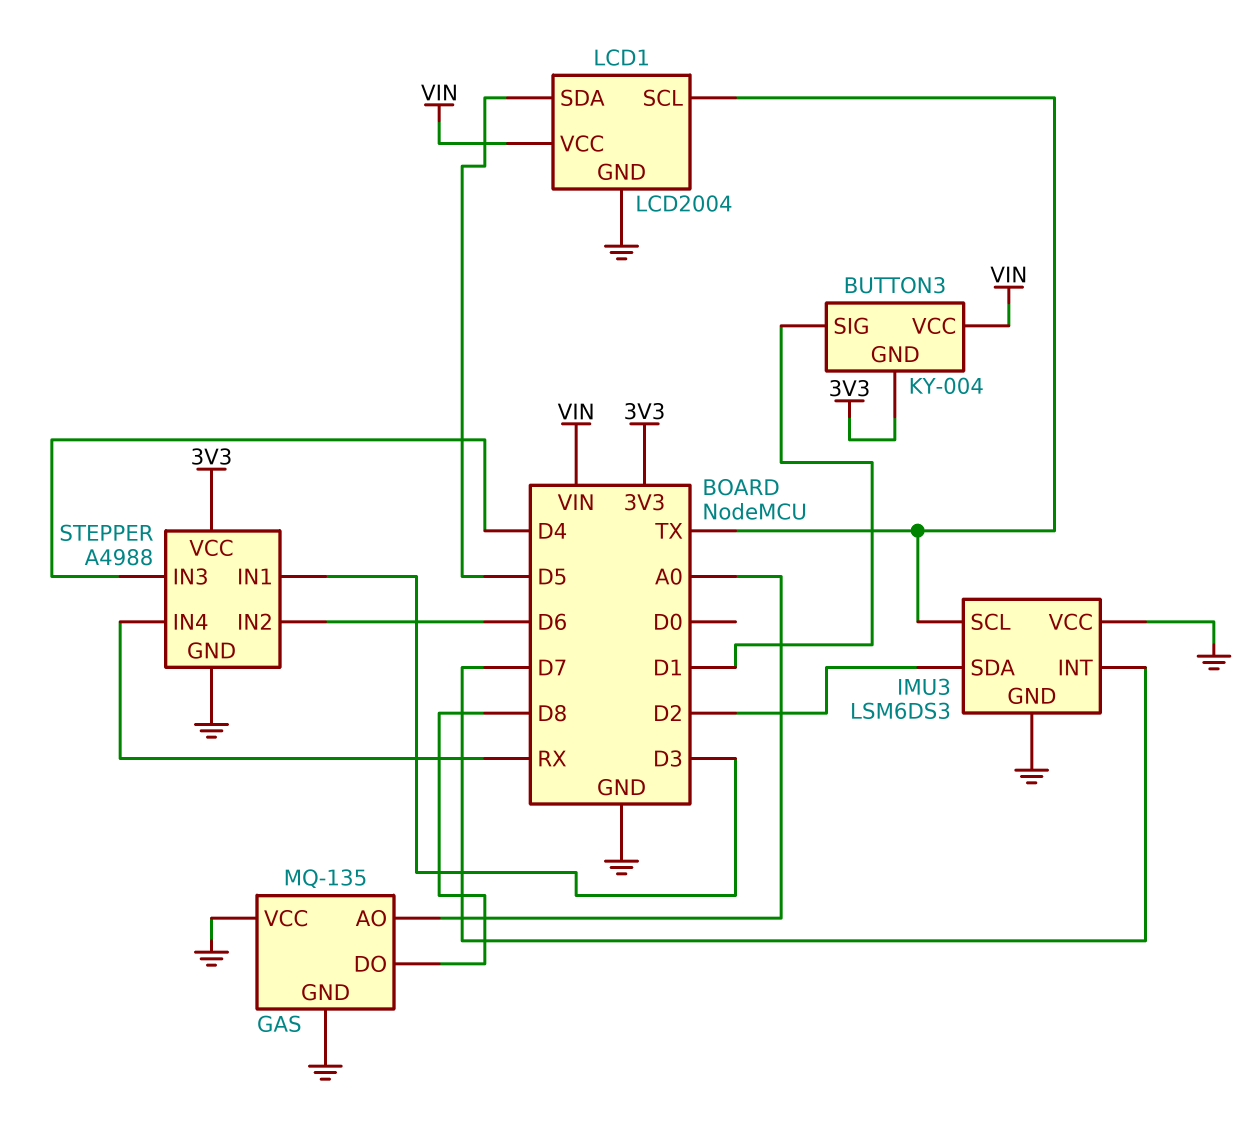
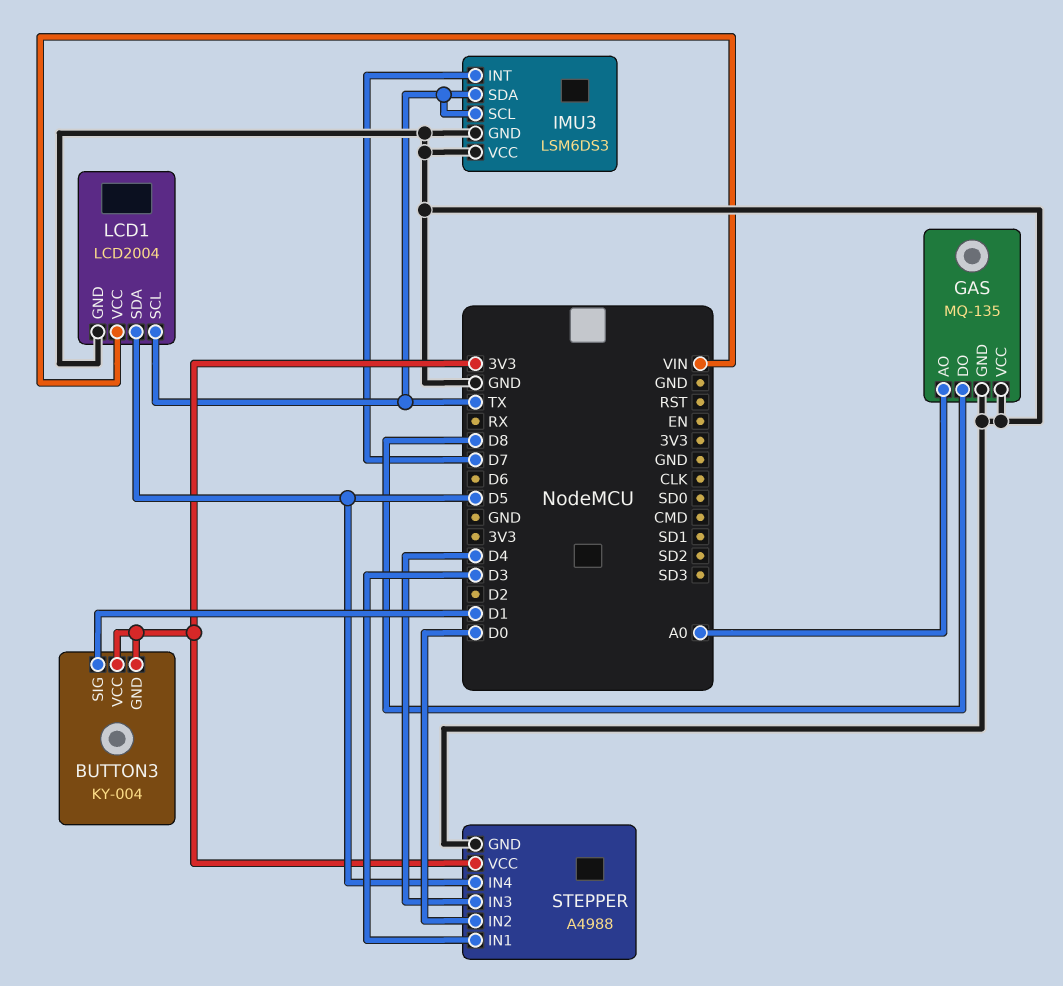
BUTTON3 pin VCC: VIN -> 3V3
IMU3 pin SDA: D2 -> TX
STEPPER pin IN2: D6 -> D0
STEPPER pin IN4: RX -> D5

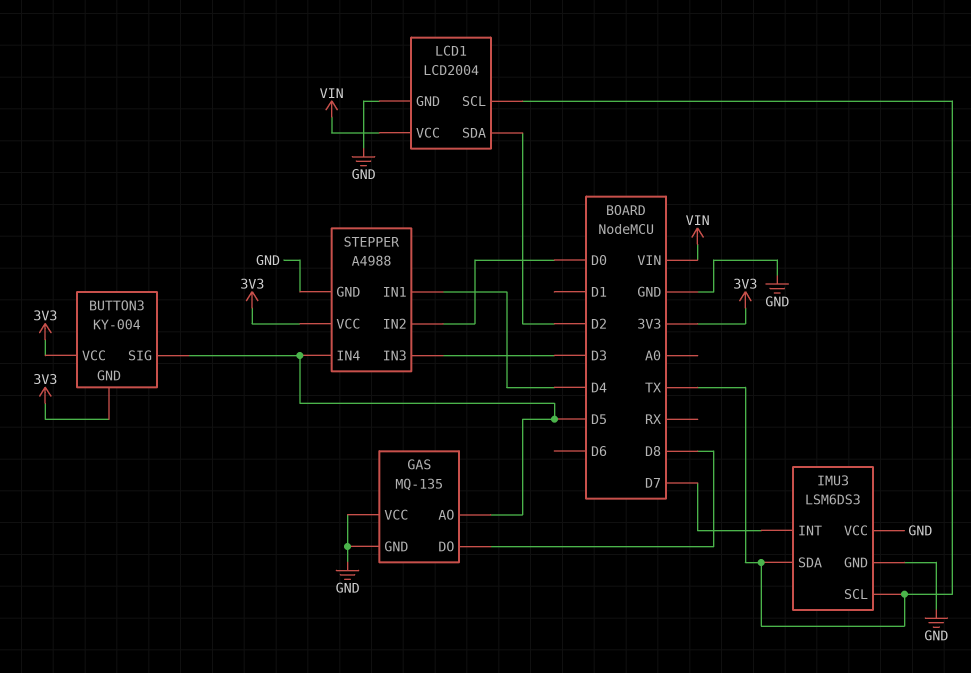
BUTTON3 pin SIG: D1 -> D5
GAS pin AO: A0 -> D5
LCD1 pin SDA: D5 -> D2
STEPPER pin IN1: D3 -> D4
STEPPER pin IN3: D4 -> D3

